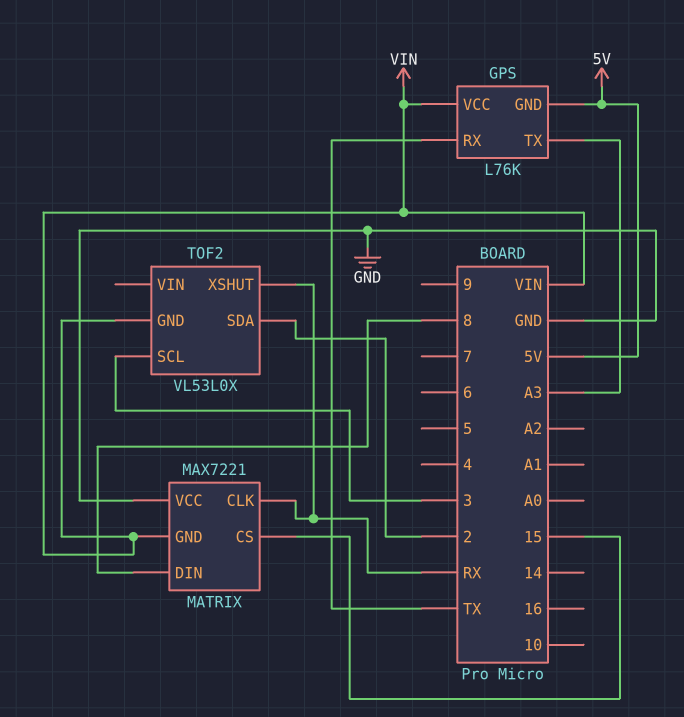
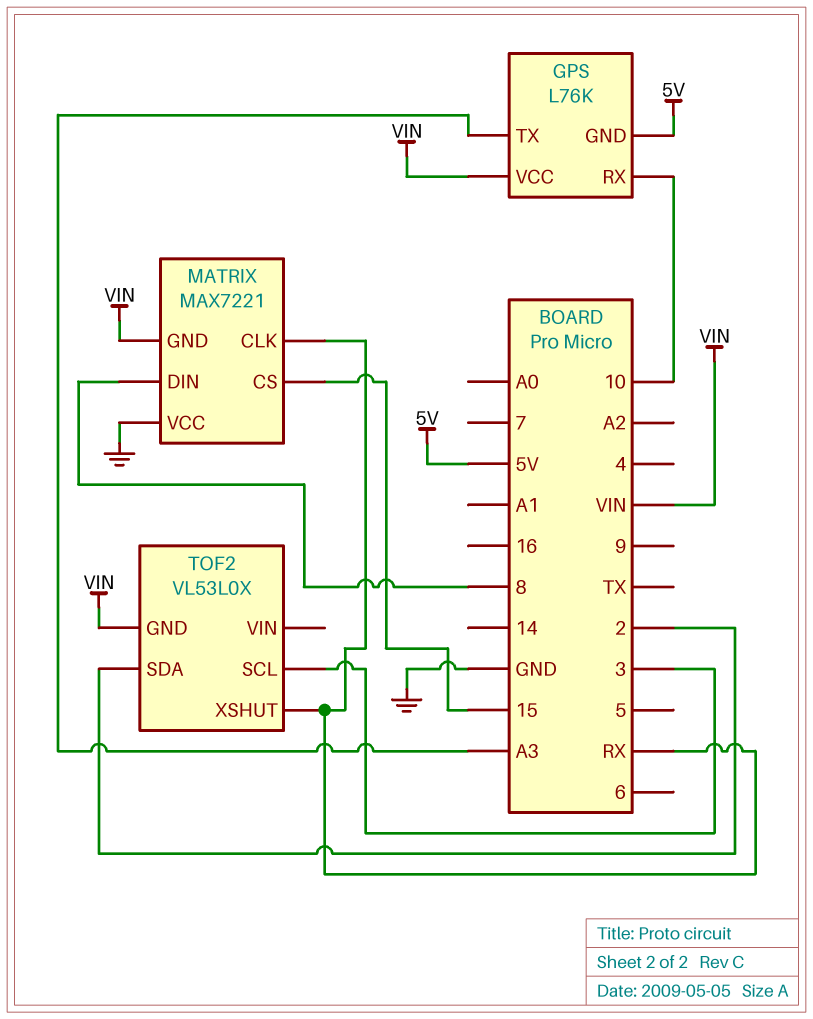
GPS pin RX: TX -> 10

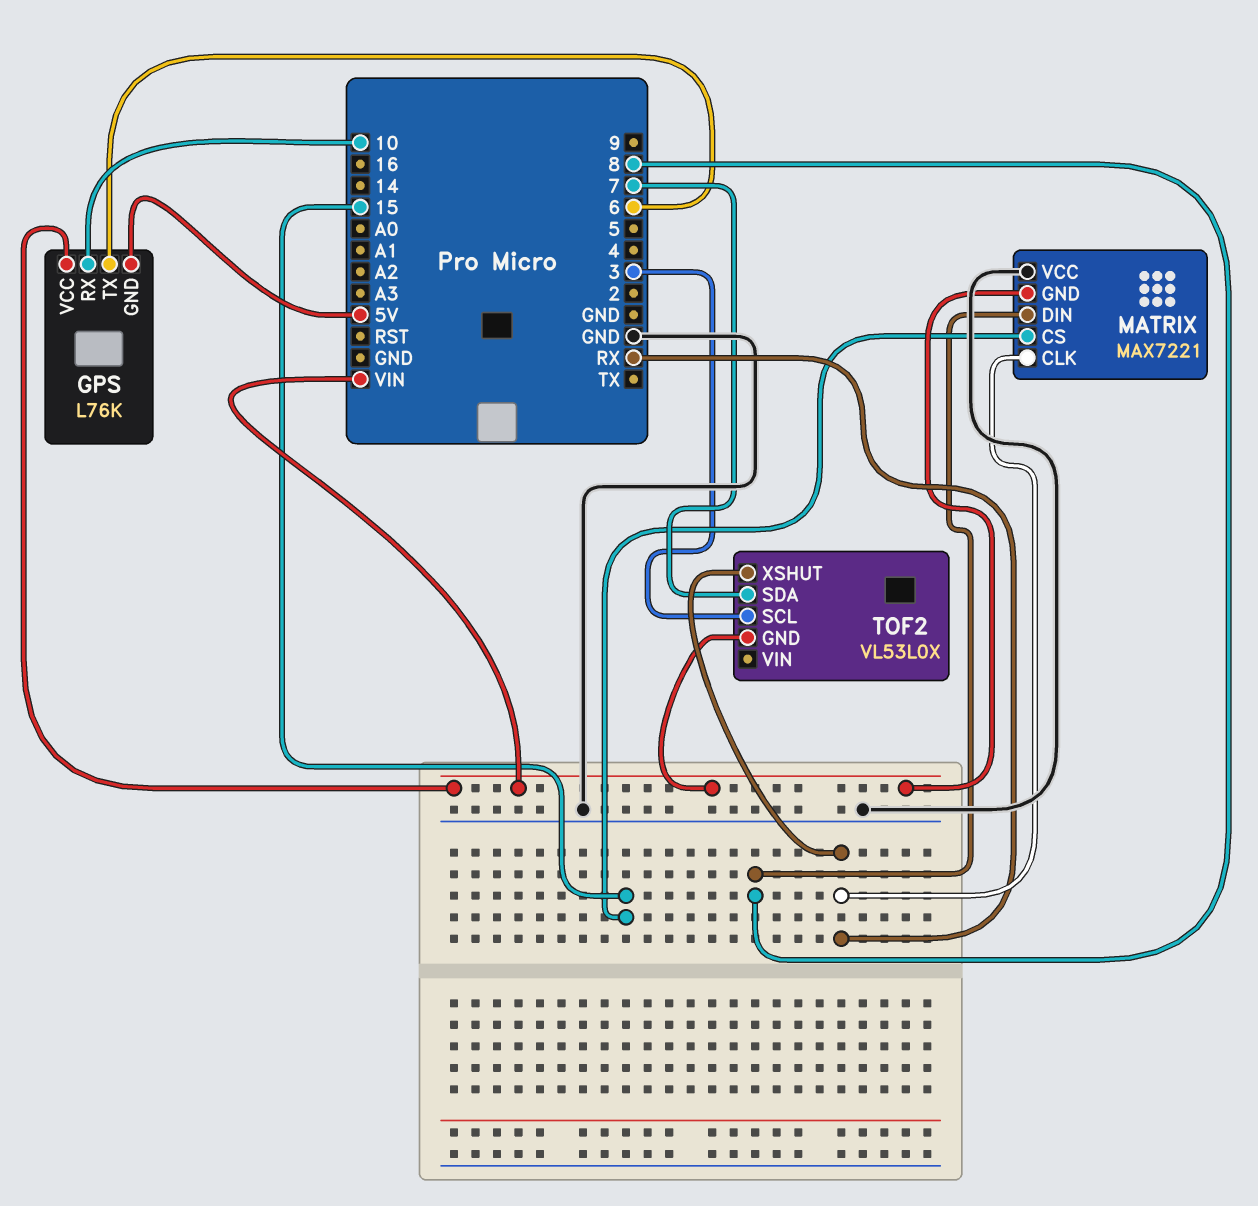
GPS pin TX: A3 -> 6
TOF2 pin SDA: 2 -> 7

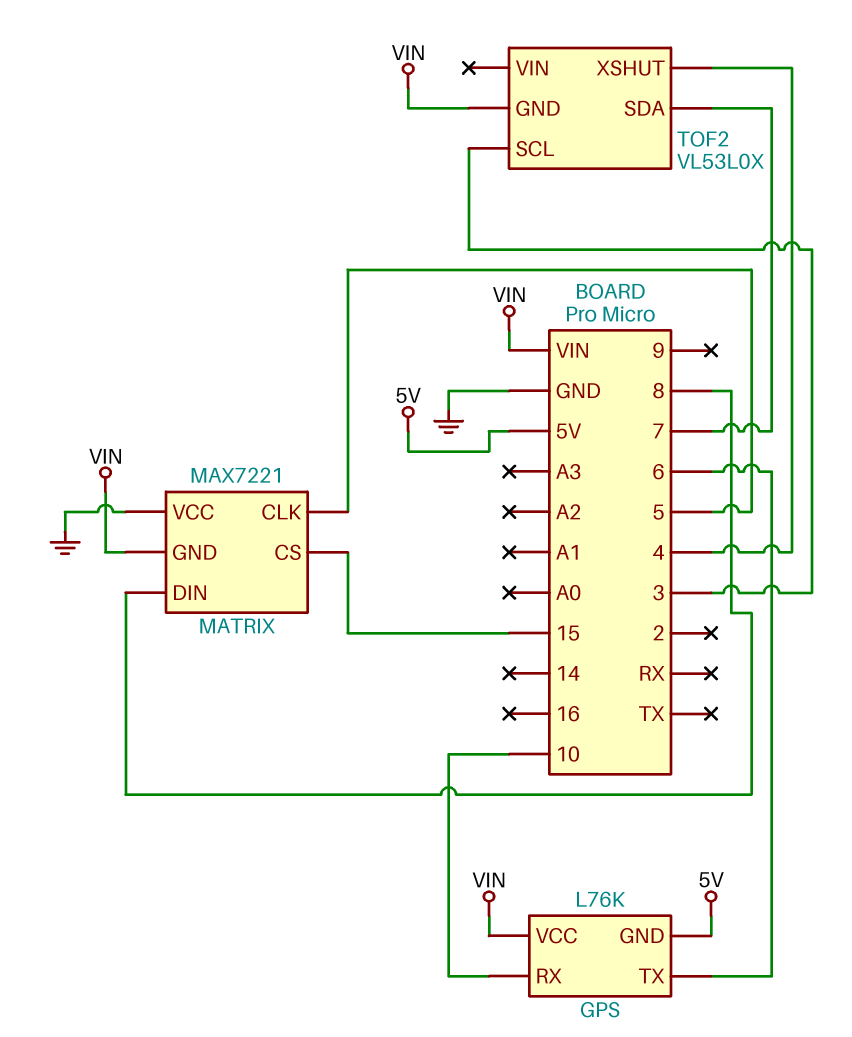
MATRIX pin CLK: RX -> 5
TOF2 pin XSHUT: RX -> 4

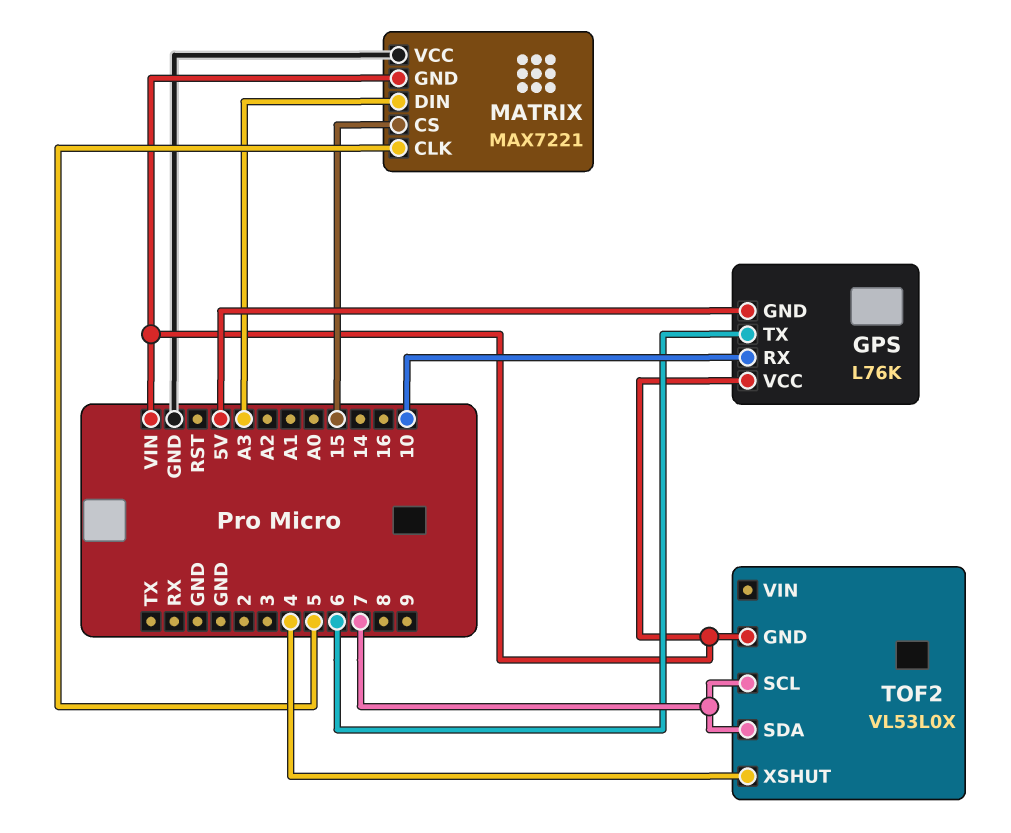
MATRIX pin DIN: 8 -> A3
TOF2 pin SCL: 3 -> 7

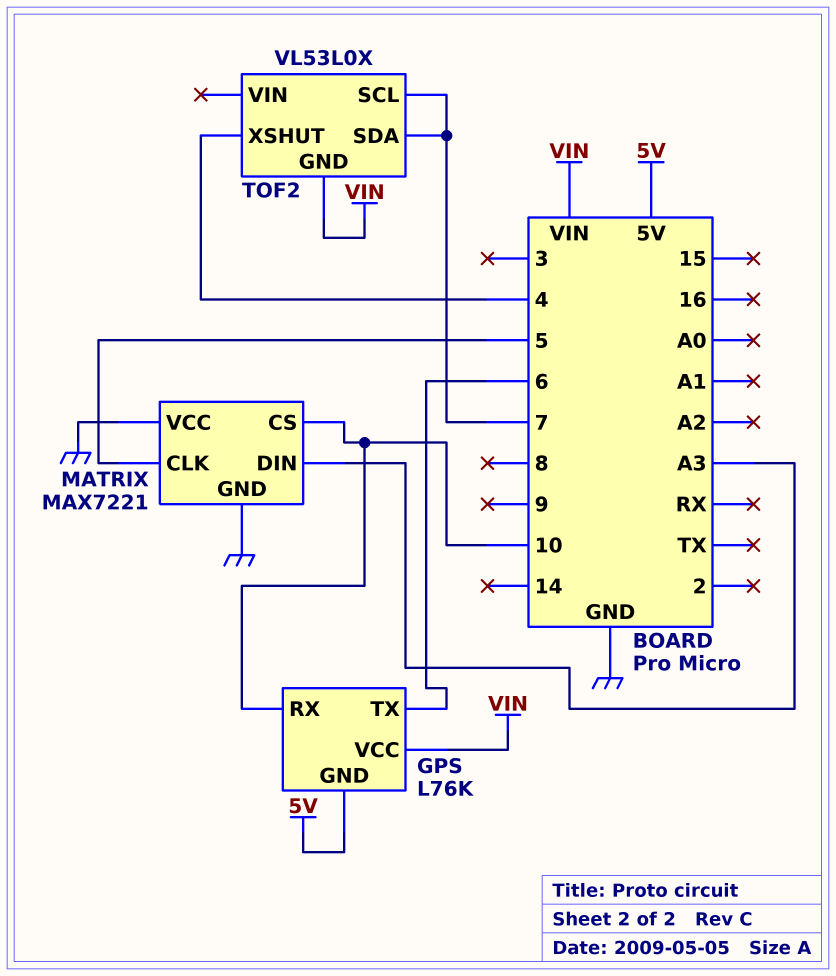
MATRIX pin CS: 15 -> 10
MATRIX pin GND: VIN -> GND

